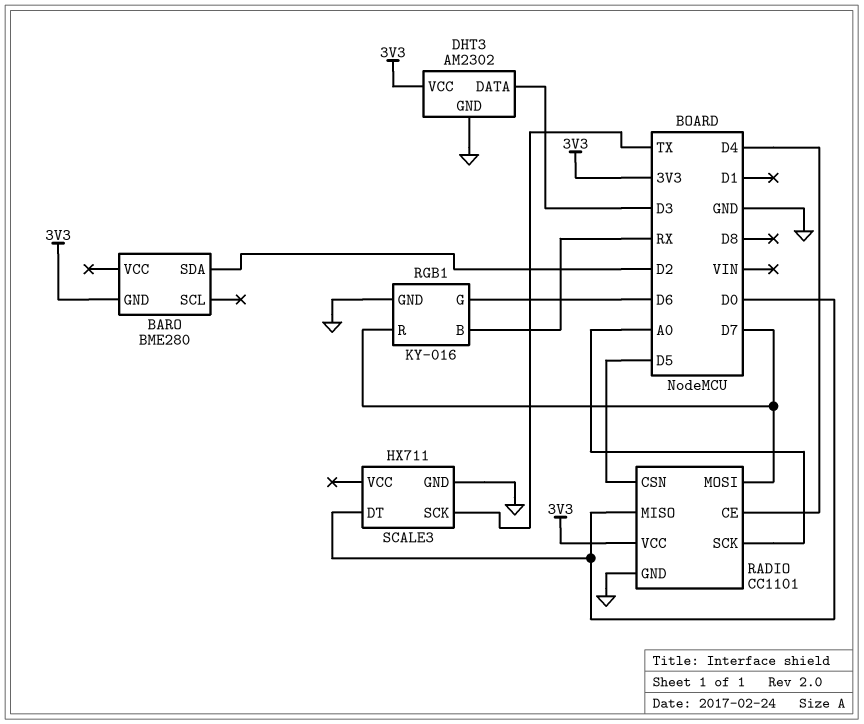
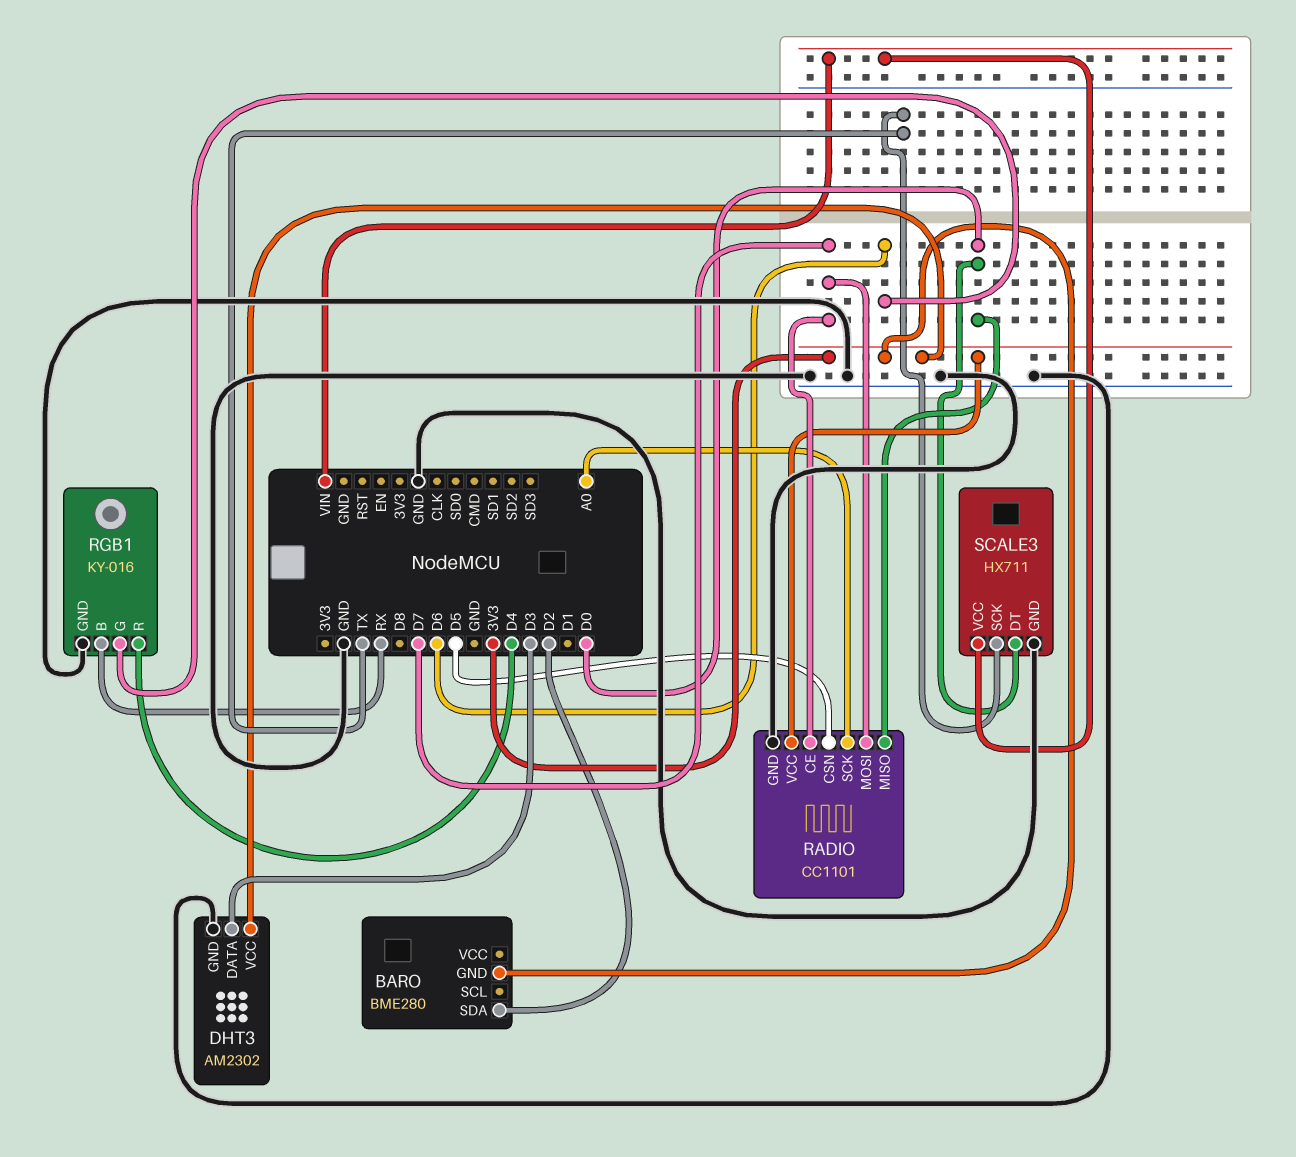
RADIO pin CE: D4 -> D7
RGB1 pin R: D7 -> D4
SCALE3 pin VCC: none -> VIN

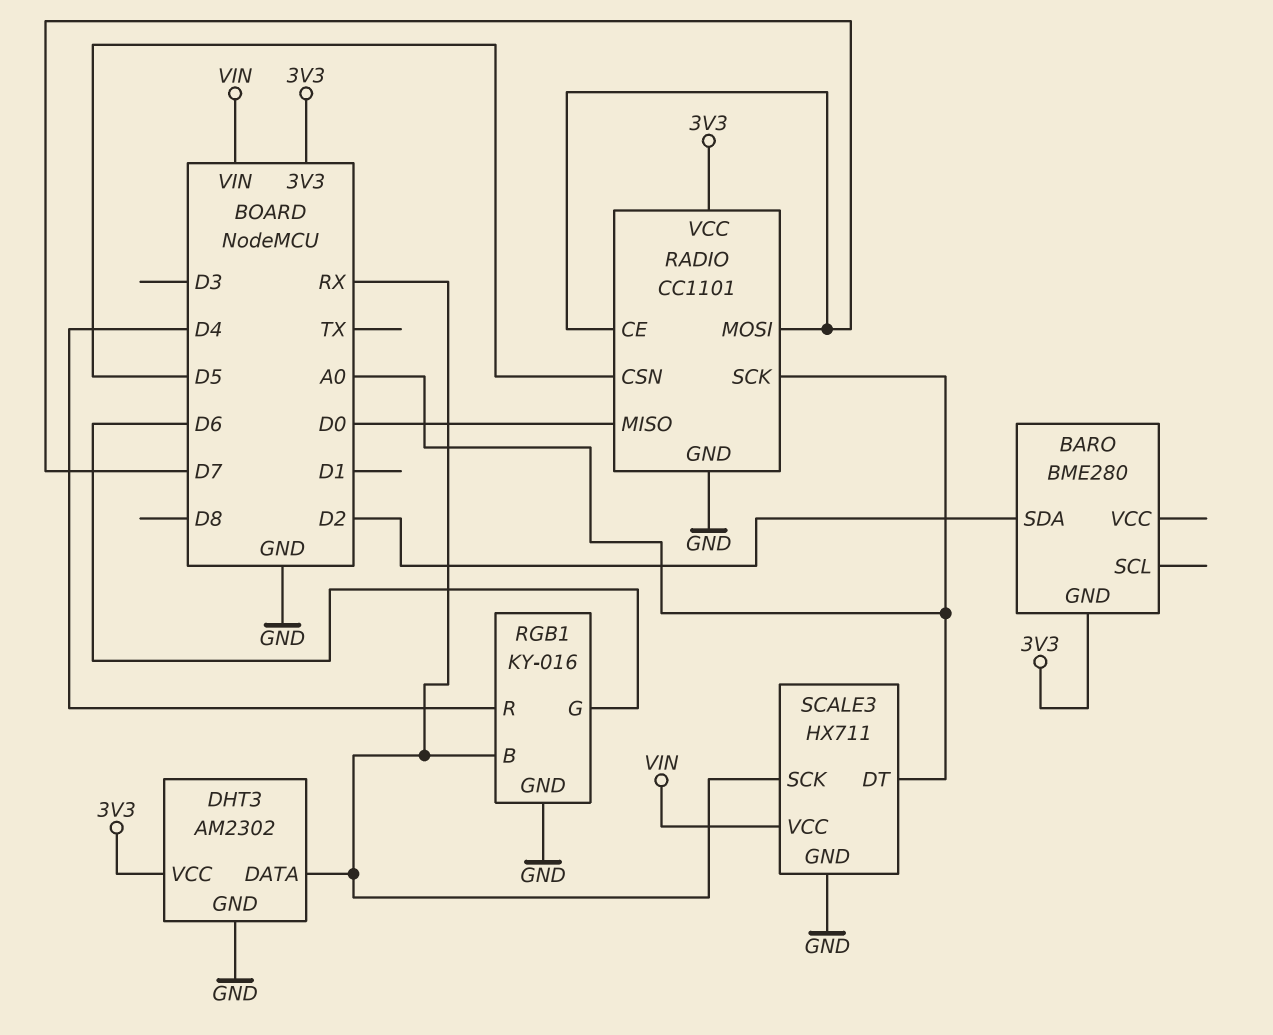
DHT3 pin DATA: D3 -> RX
SCALE3 pin DT: D0 -> A0
SCALE3 pin SCK: TX -> RX

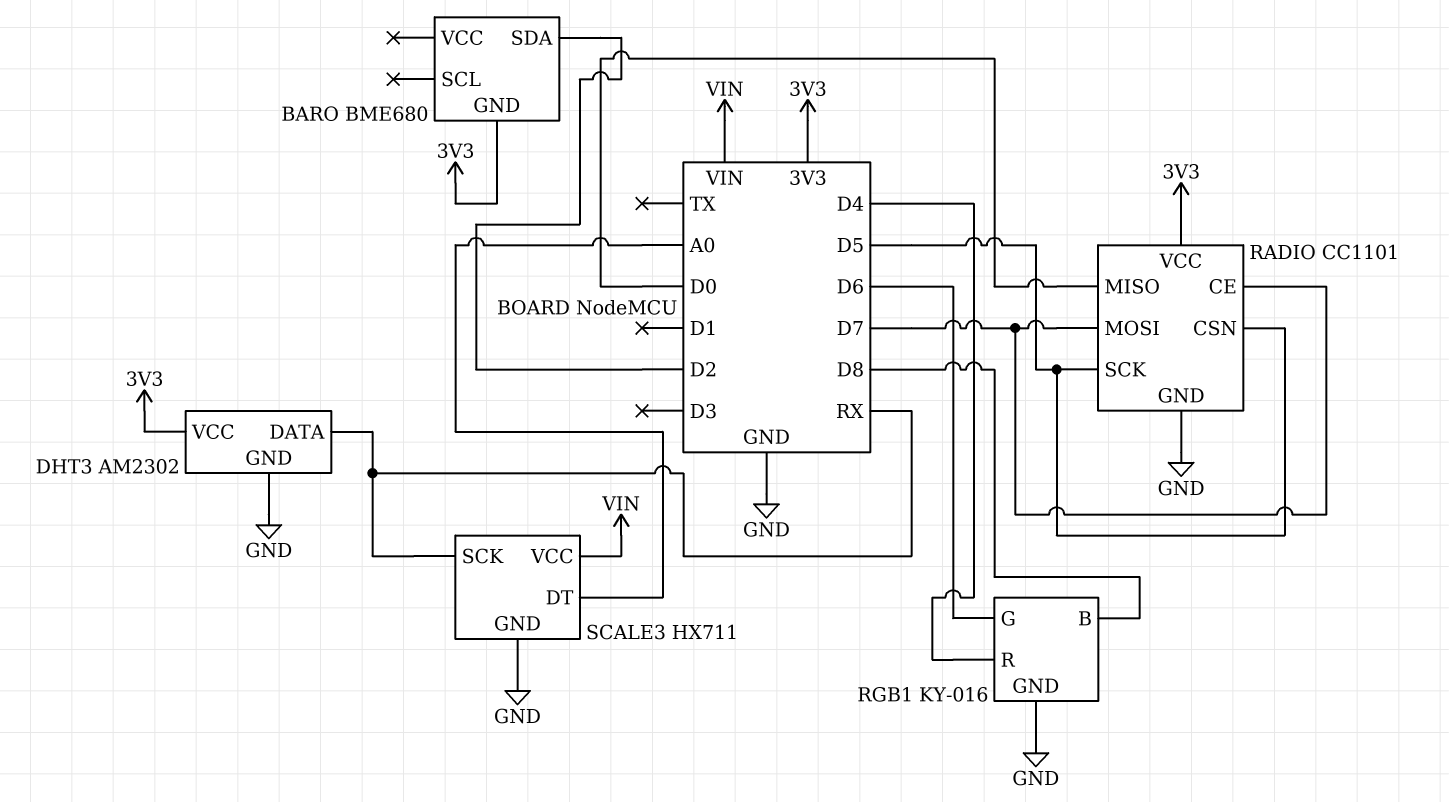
BARO: BME280 -> BME680
RADIO pin SCK: A0 -> D5
RGB1 pin B: RX -> D8

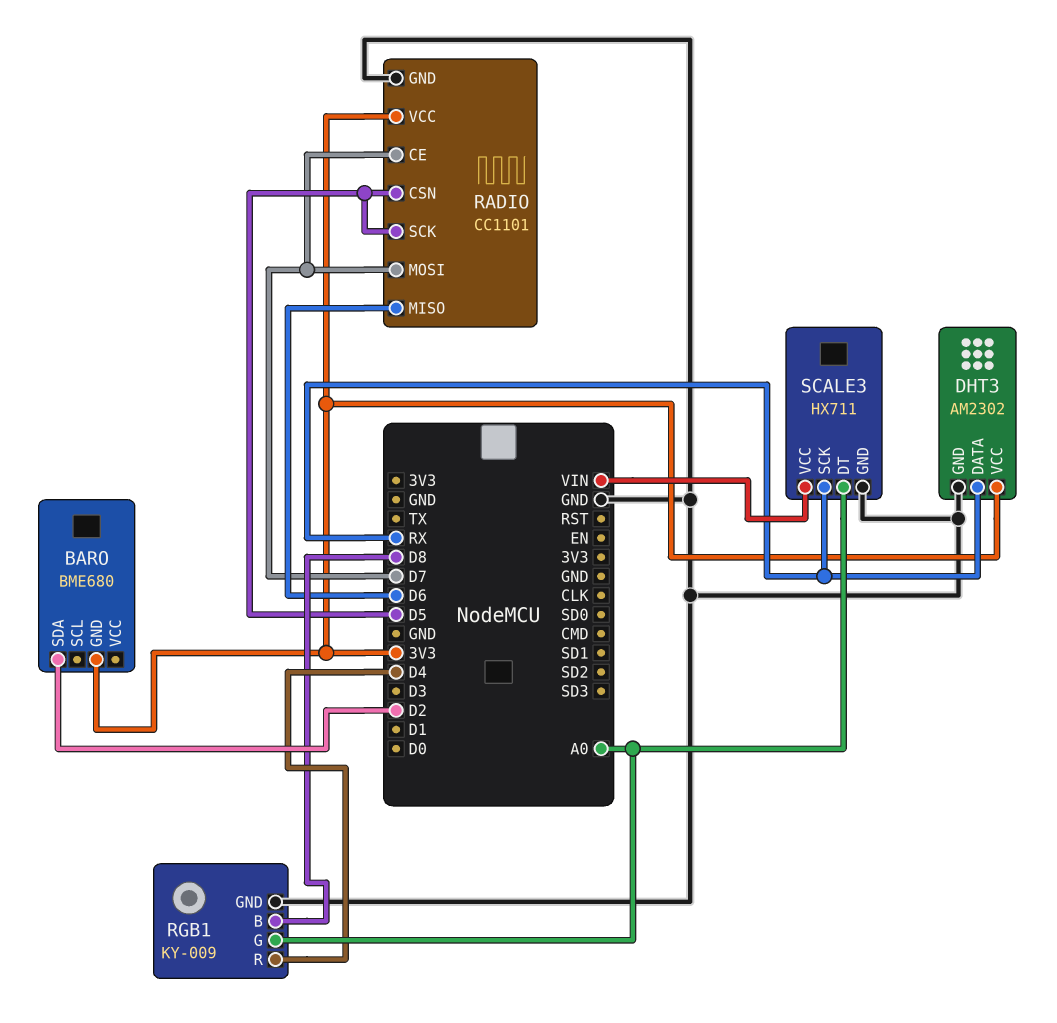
RADIO pin MISO: D0 -> D6
RGB1: KY-016 -> KY-009
RGB1 pin G: D6 -> A0

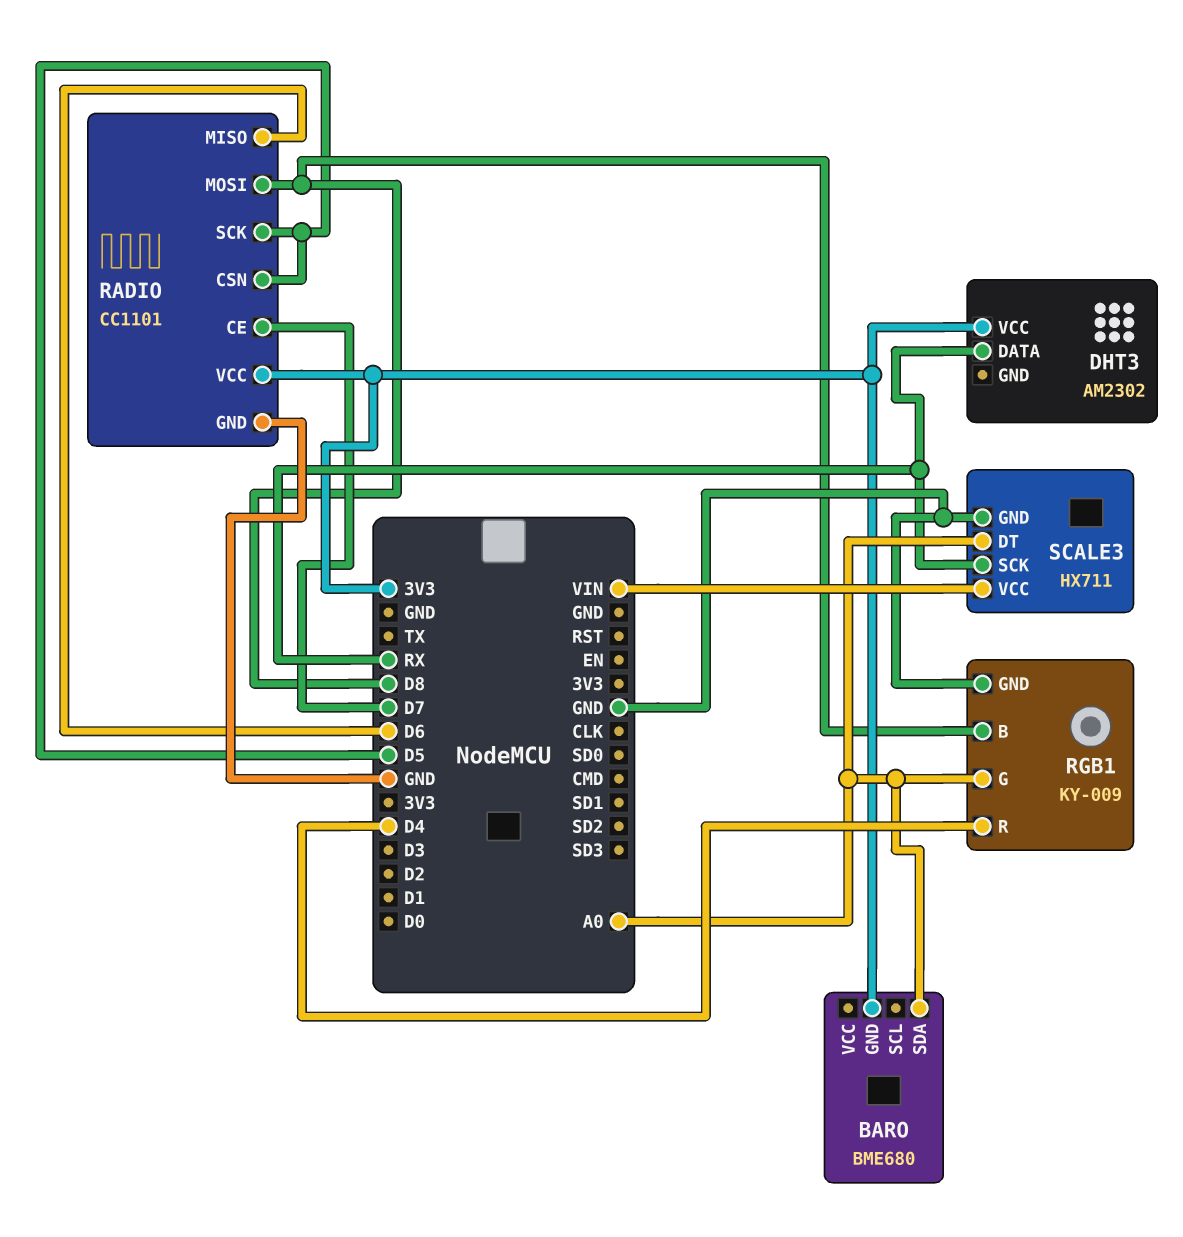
BARO pin SDA: D2 -> A0
DHT3 pin GND: GND -> none
RADIO pin MOSI: D7 -> D8

